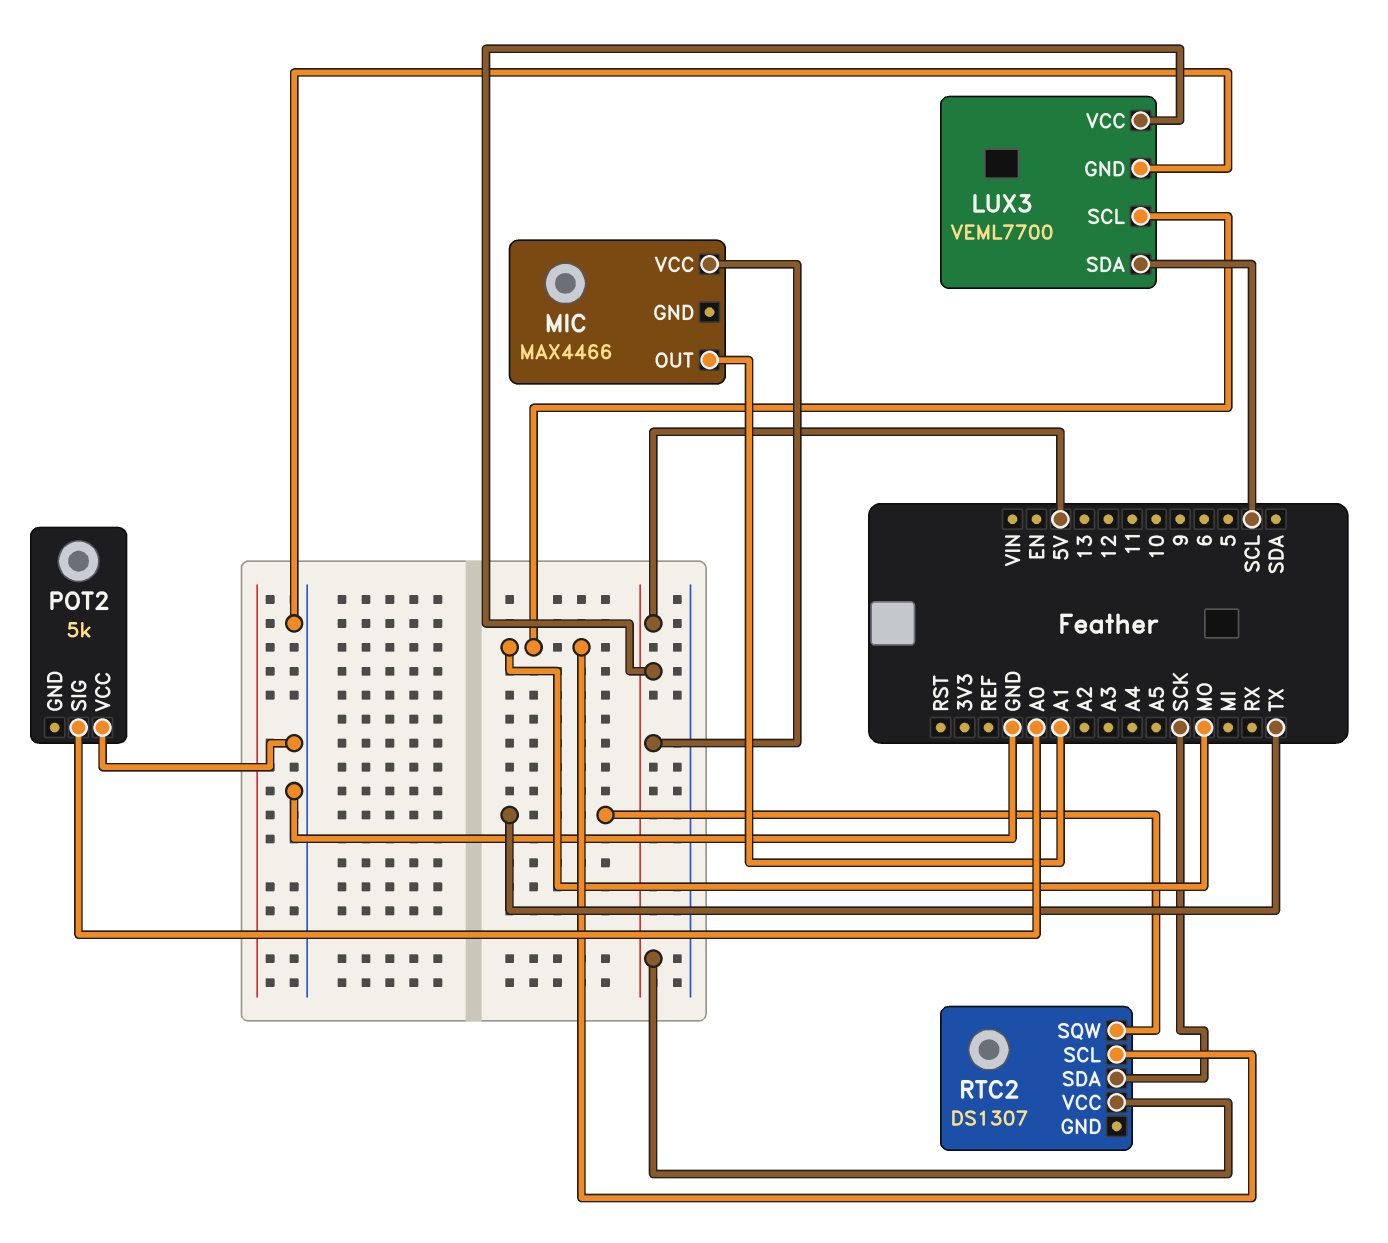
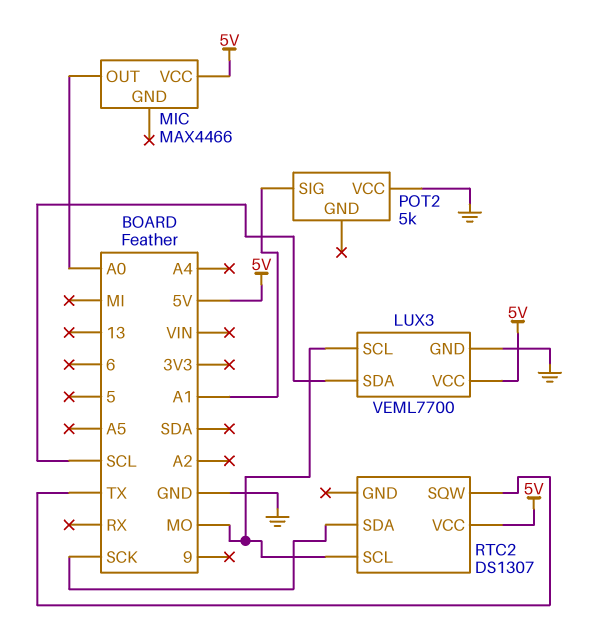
MIC pin OUT: A1 -> A0
POT2 pin SIG: A0 -> A1

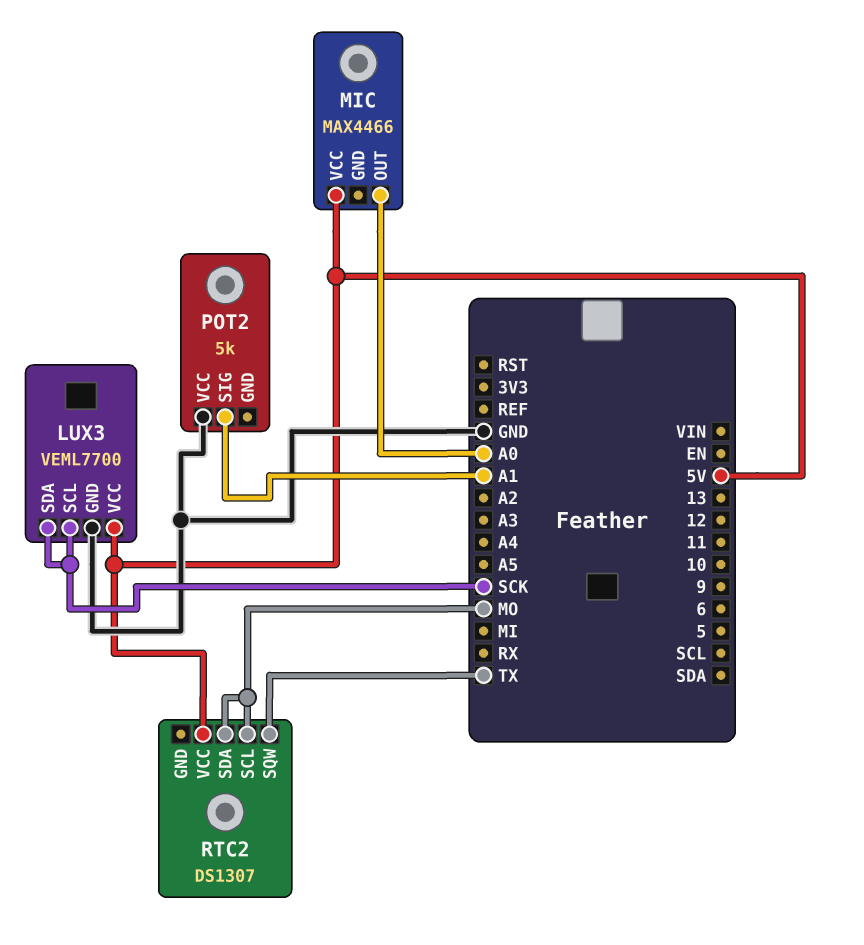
LUX3 pin SCL: MO -> SCK
LUX3 pin SDA: SCL -> SCK
RTC2 pin SDA: SCK -> MO

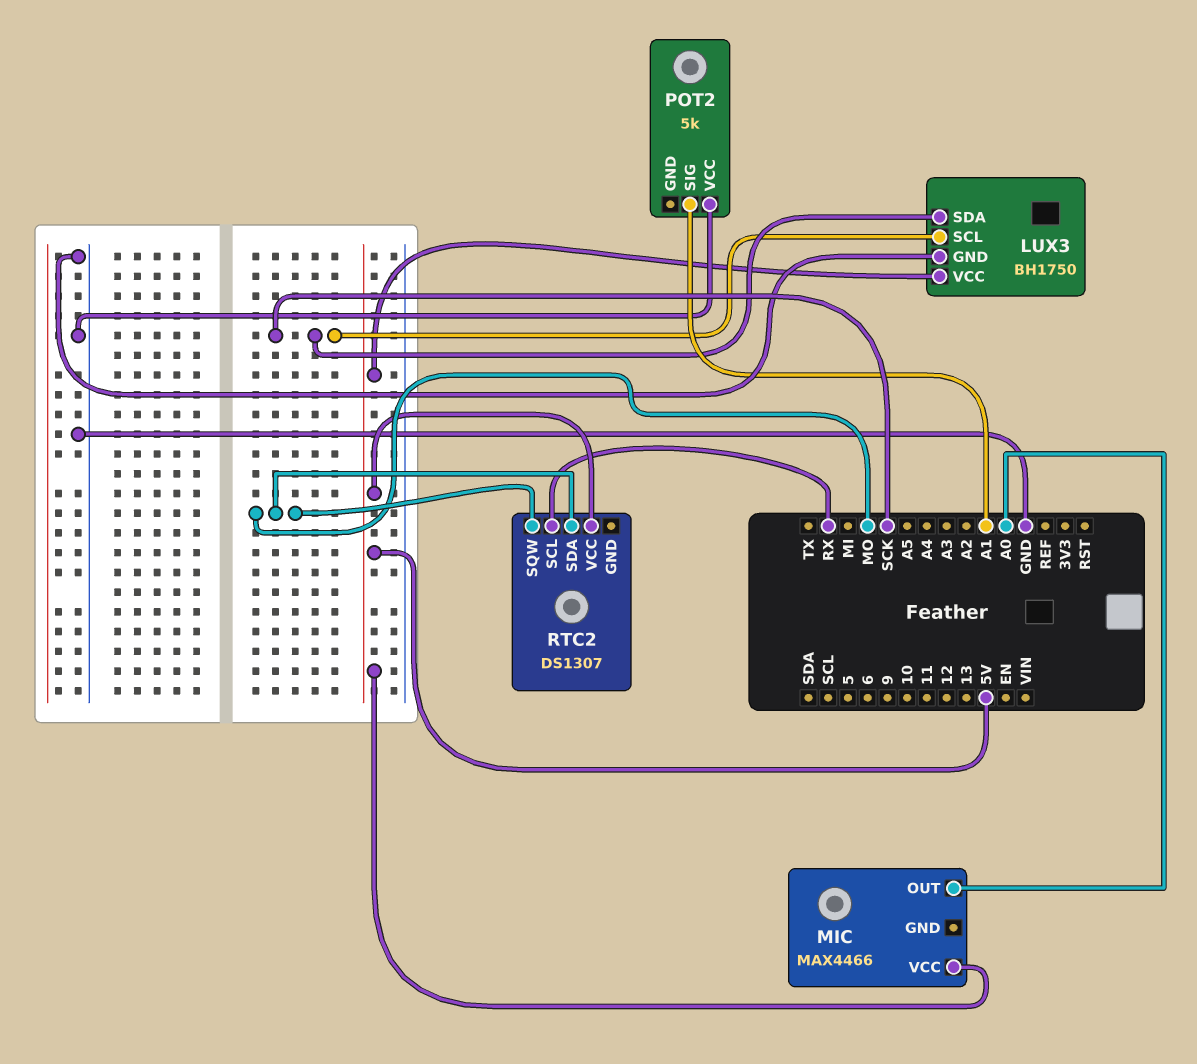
LUX3: VEML7700 -> BH1750
RTC2 pin SCL: MO -> RX
RTC2 pin SQW: TX -> MO

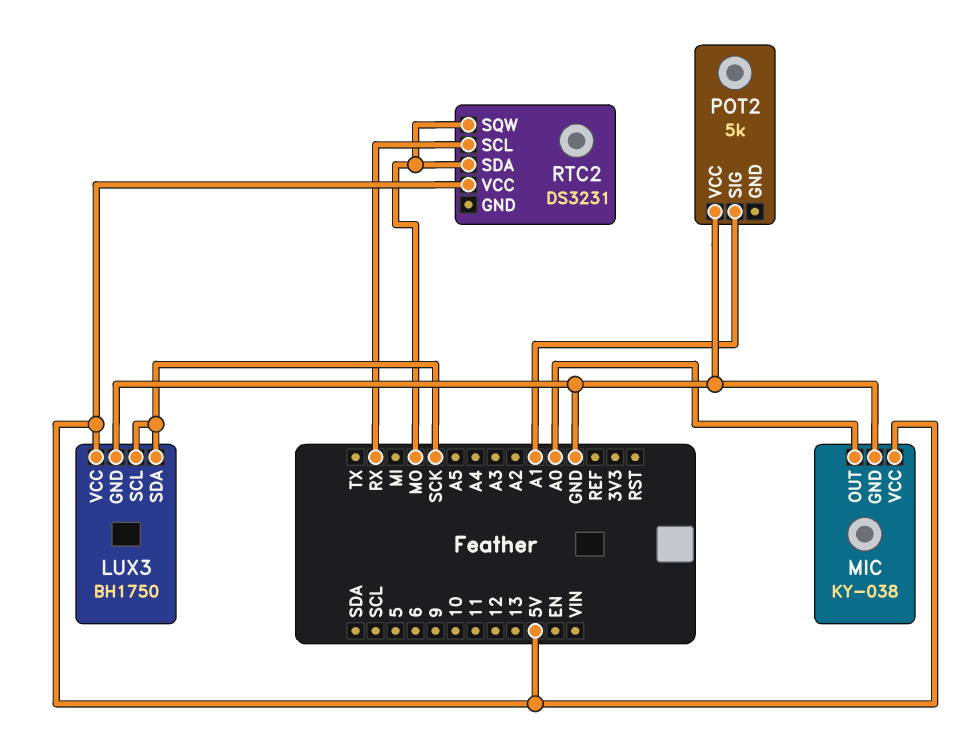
MIC: MAX4466 -> KY-038
MIC pin GND: none -> GND
RTC2: DS1307 -> DS3231

